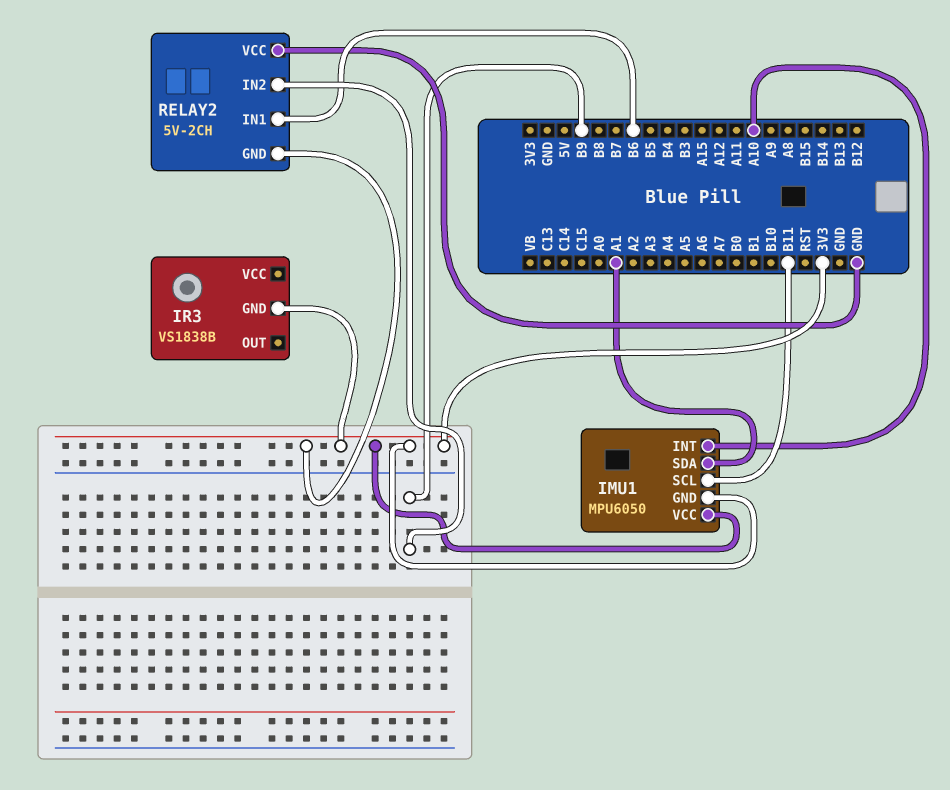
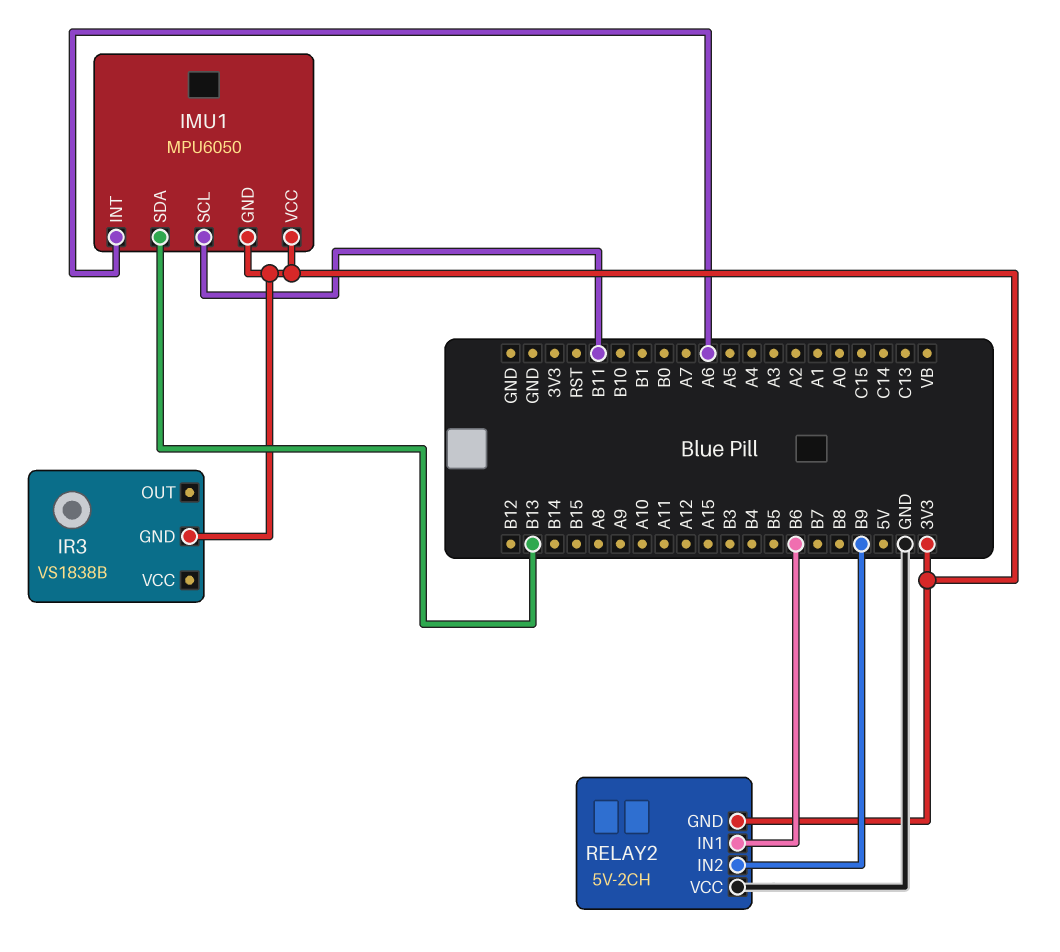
IMU1 pin INT: A10 -> A6
IMU1 pin SDA: A1 -> B13

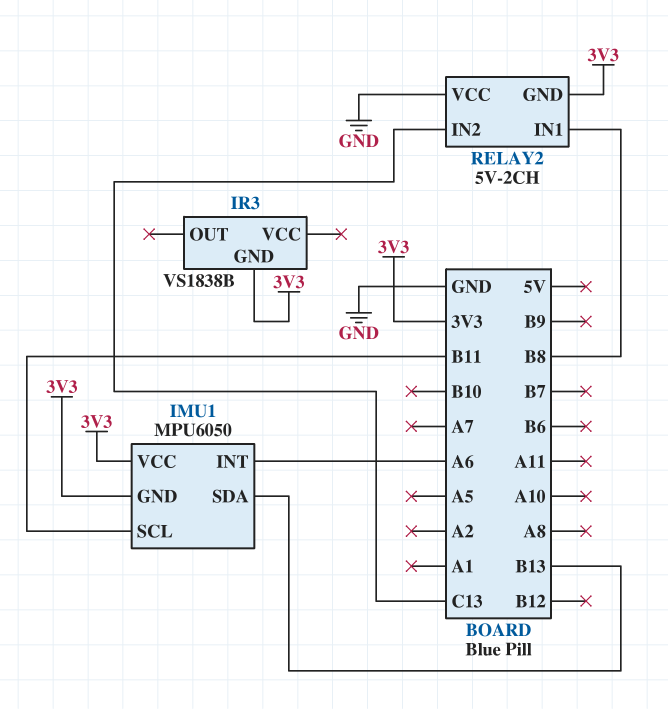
RELAY2 pin IN1: B6 -> B8
RELAY2 pin IN2: B9 -> C13

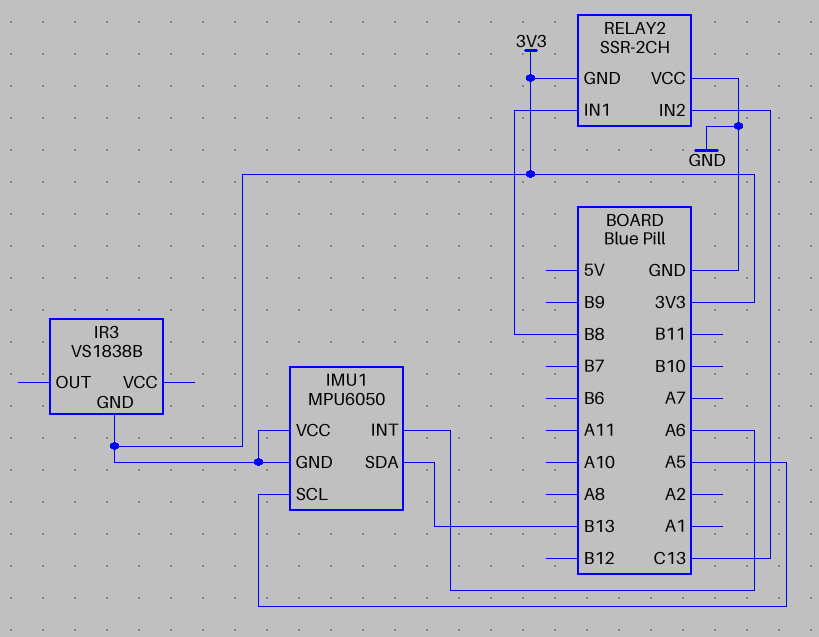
IMU1 pin SCL: B11 -> A5
RELAY2: 5V-2CH -> SSR-2CH

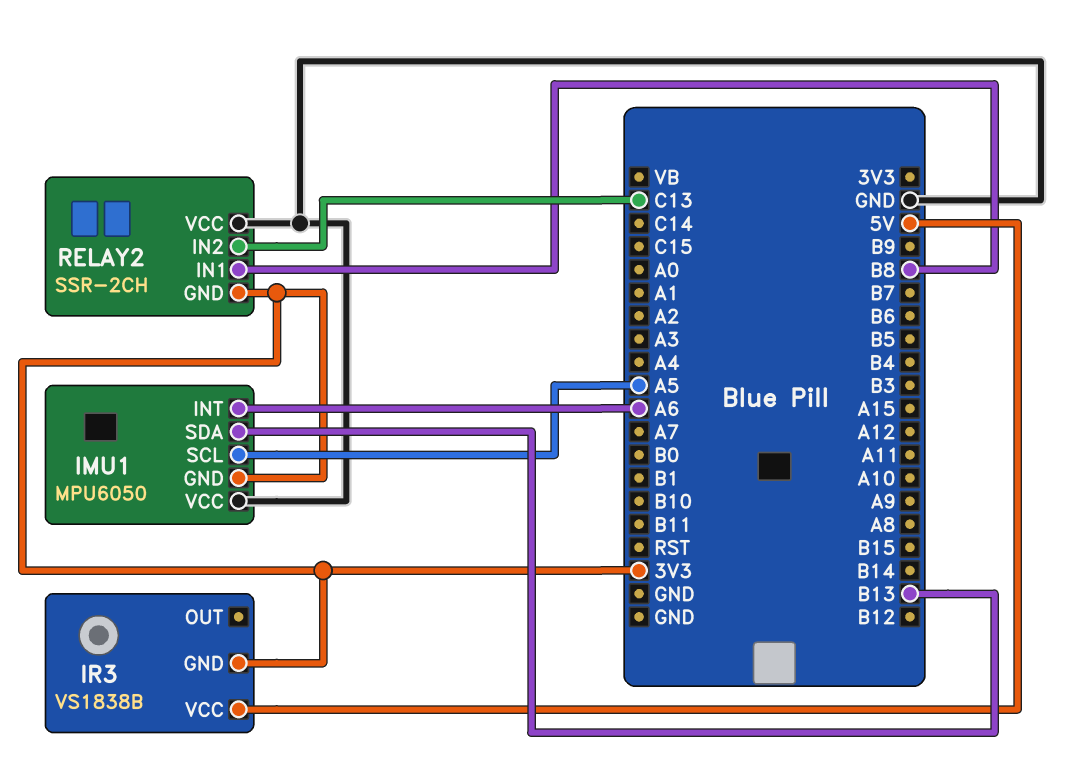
IMU1 pin VCC: 3V3 -> GND
IR3 pin VCC: none -> 5V

